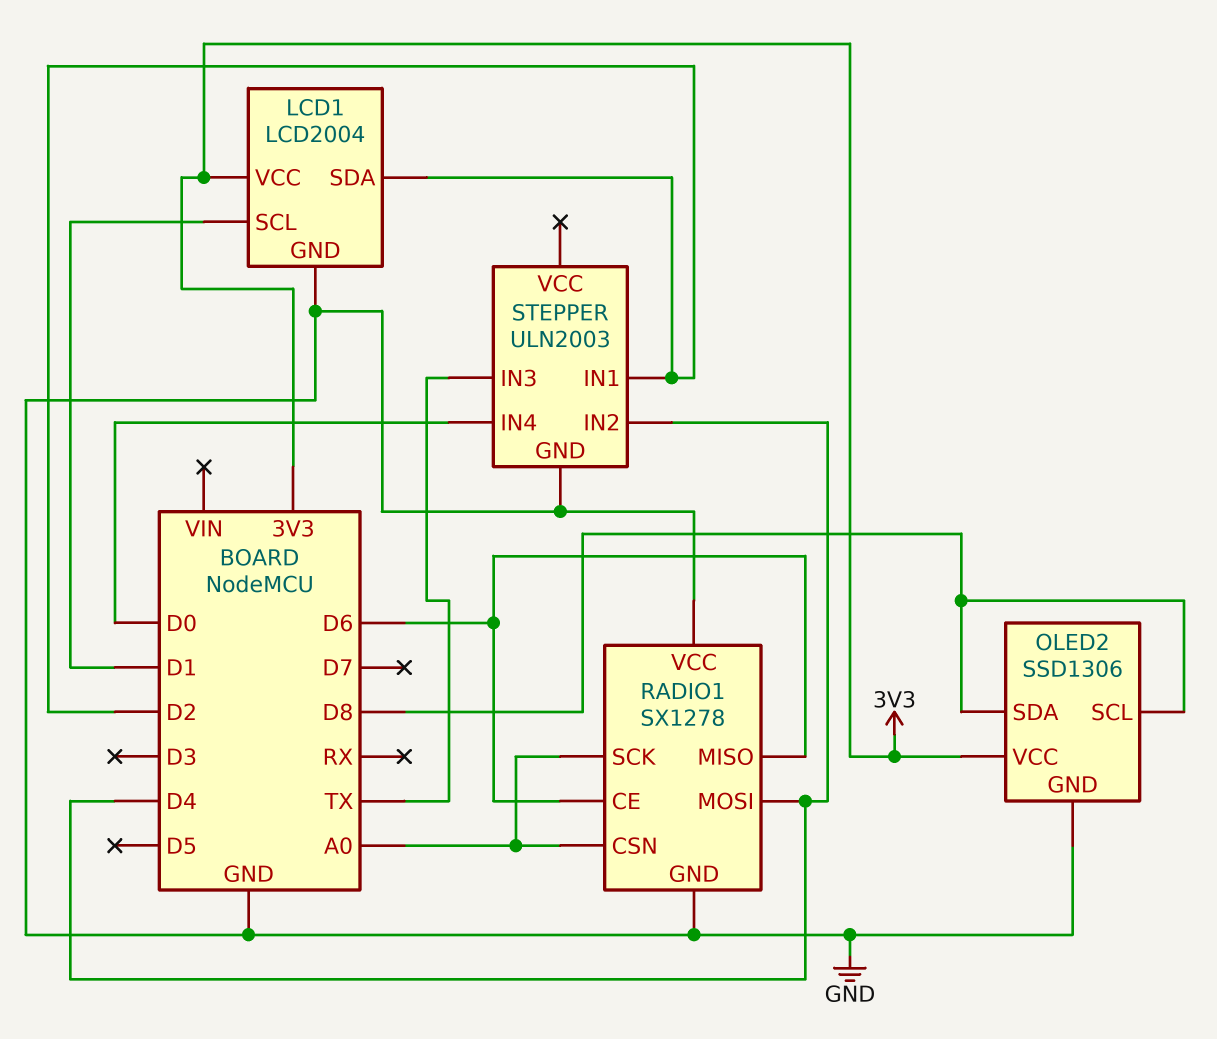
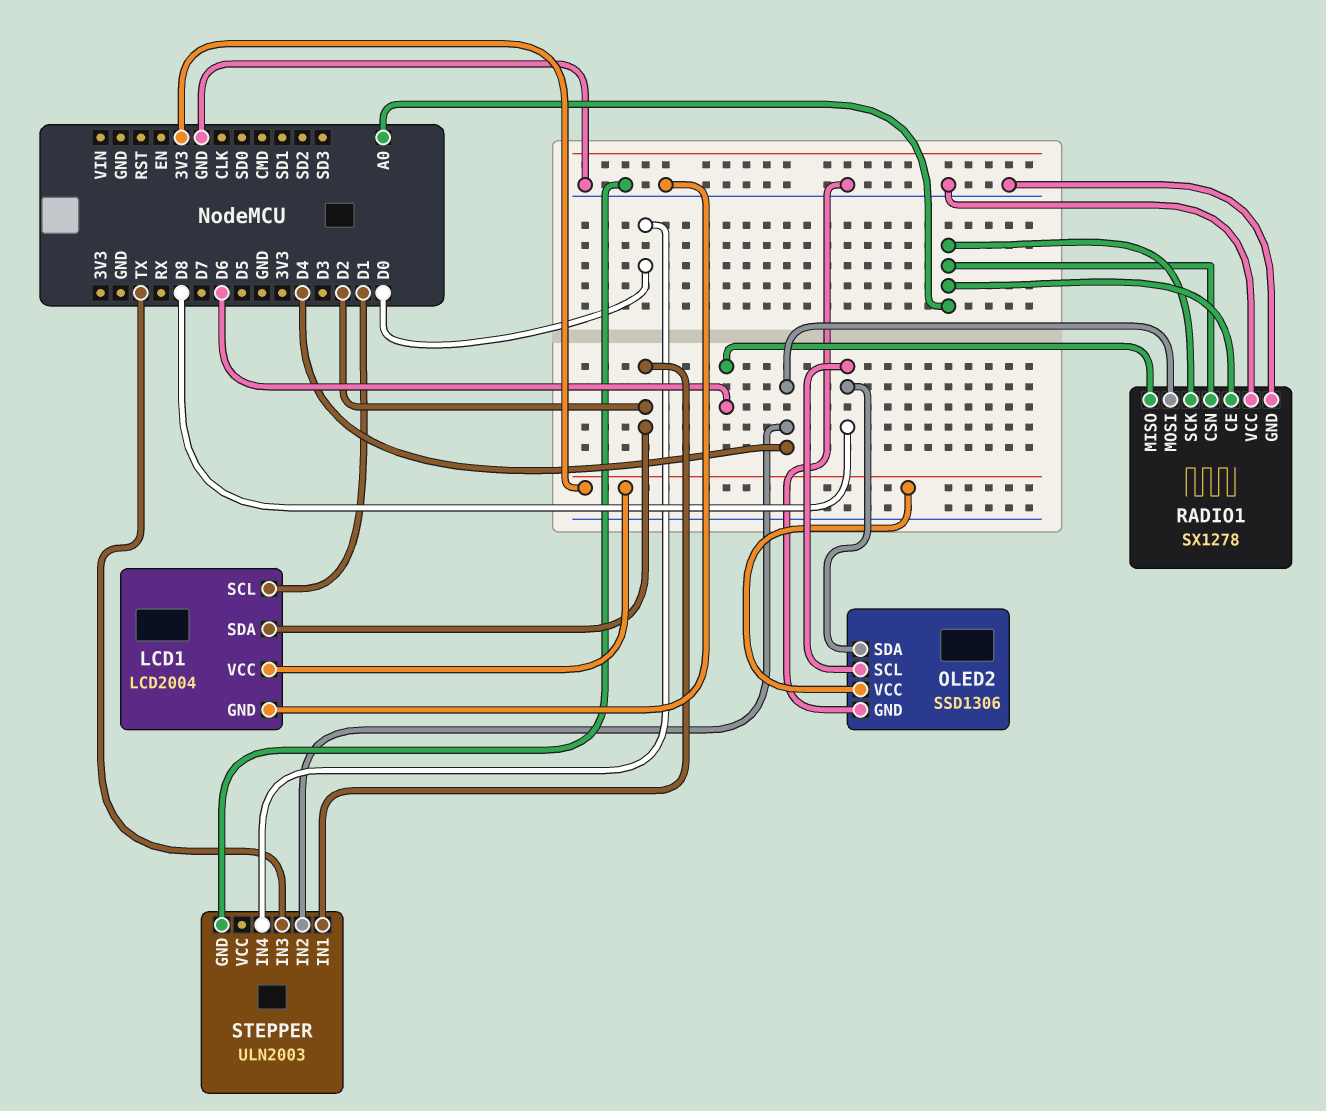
RADIO1 pin CE: D6 -> A0

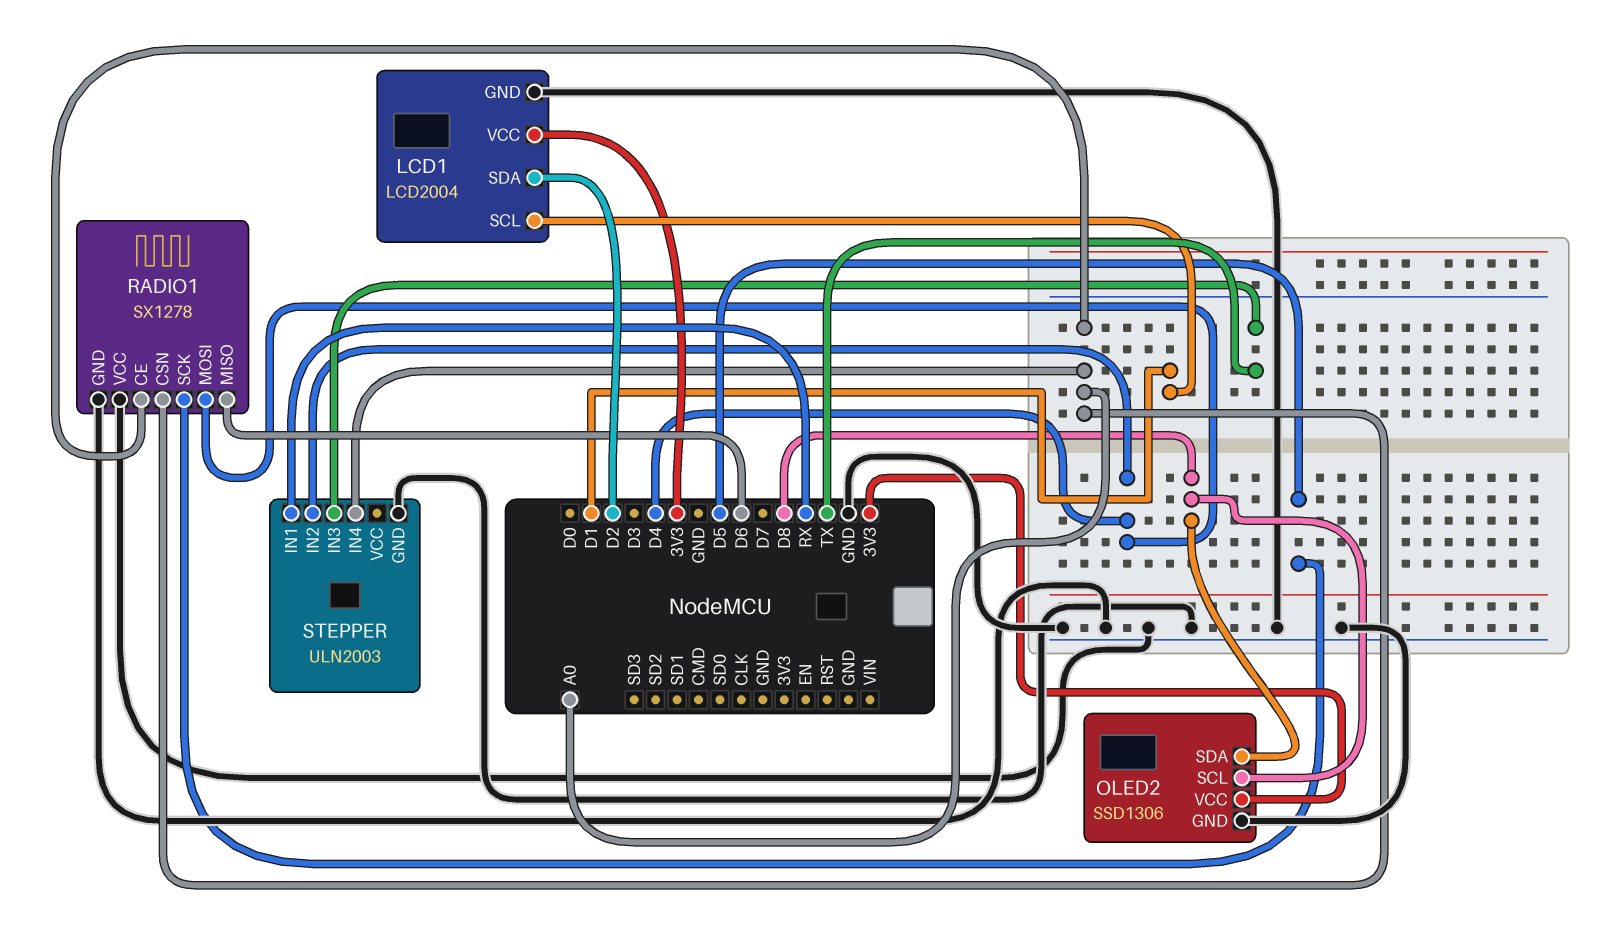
RADIO1 pin SCK: A0 -> D5
STEPPER pin IN1: D2 -> RX
STEPPER pin IN4: D0 -> A0

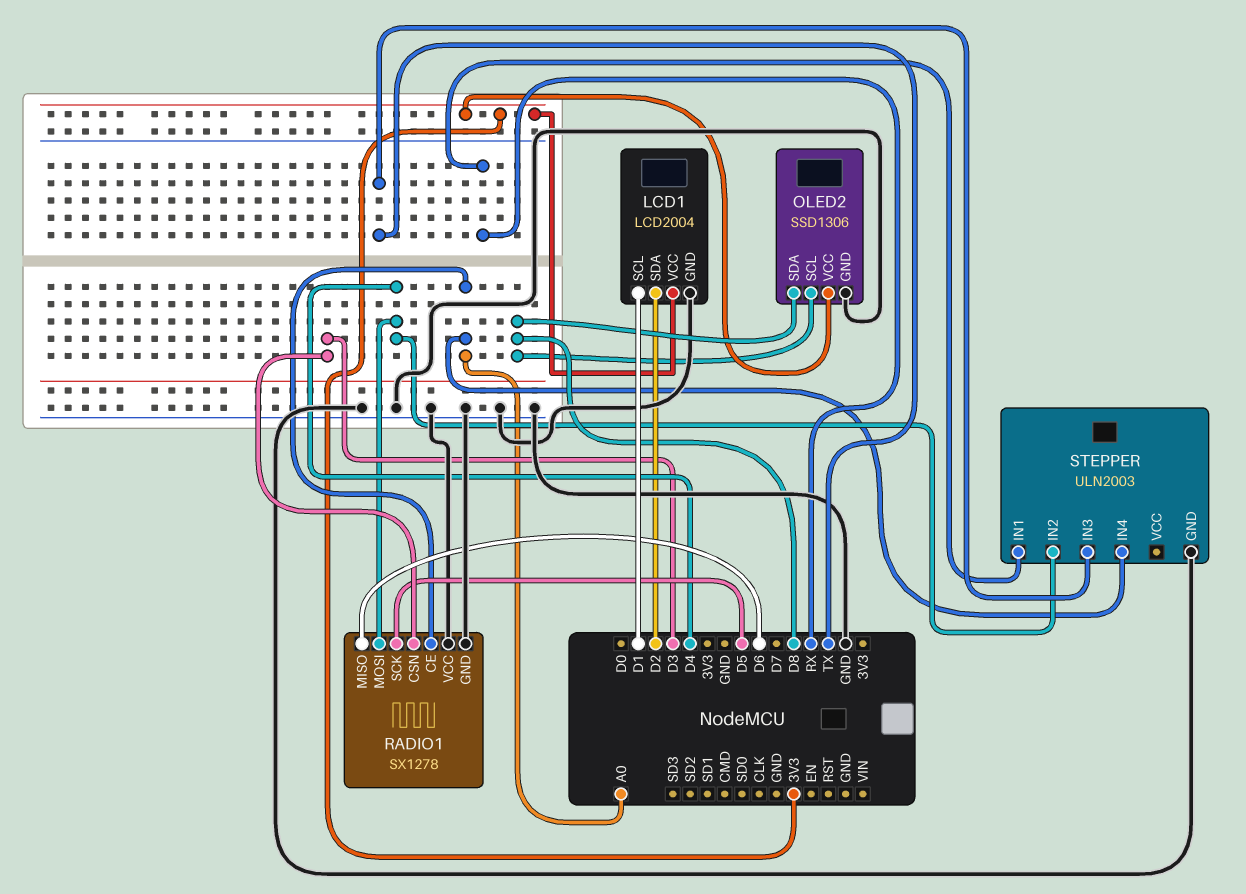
RADIO1 pin CSN: A0 -> D3

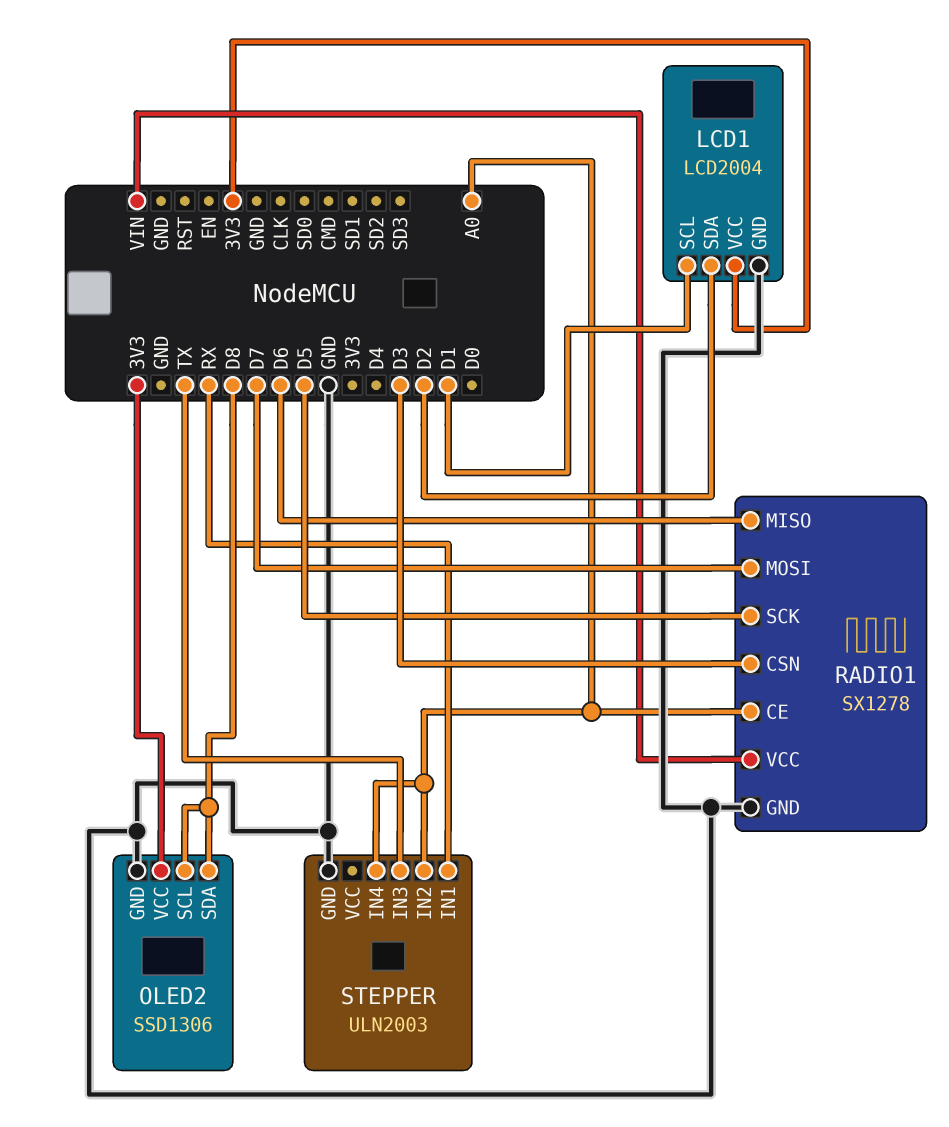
RADIO1 pin MOSI: D4 -> D7
RADIO1 pin VCC: GND -> VIN
STEPPER pin IN2: D4 -> A0

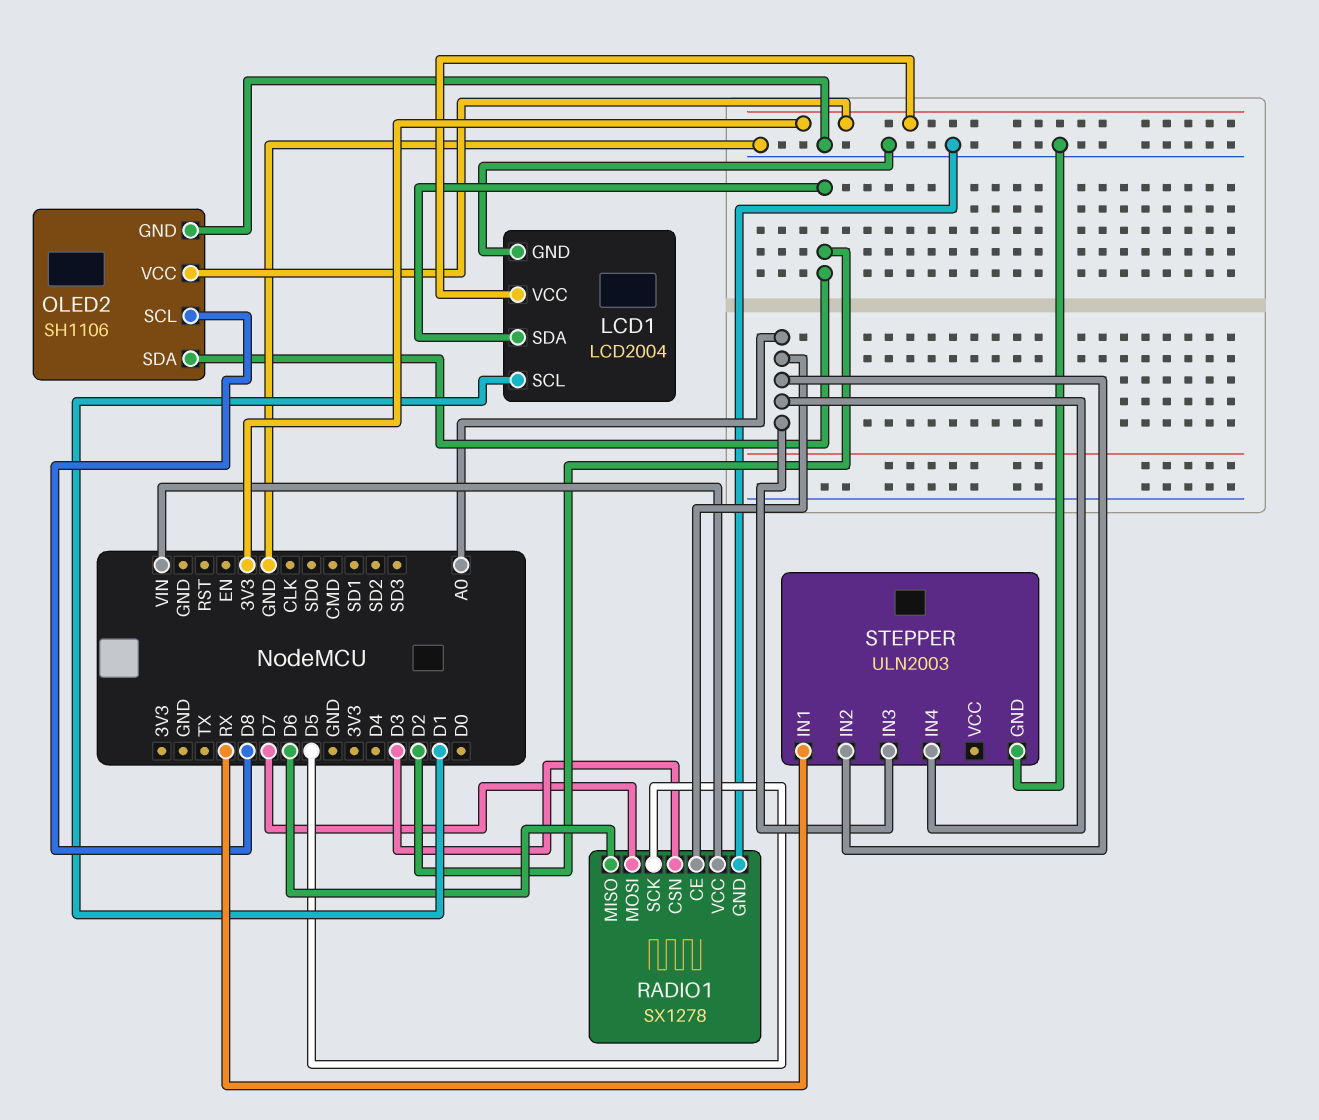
OLED2: SSD1306 -> SH1106
OLED2 pin SDA: D8 -> D2
STEPPER pin IN3: TX -> A0

